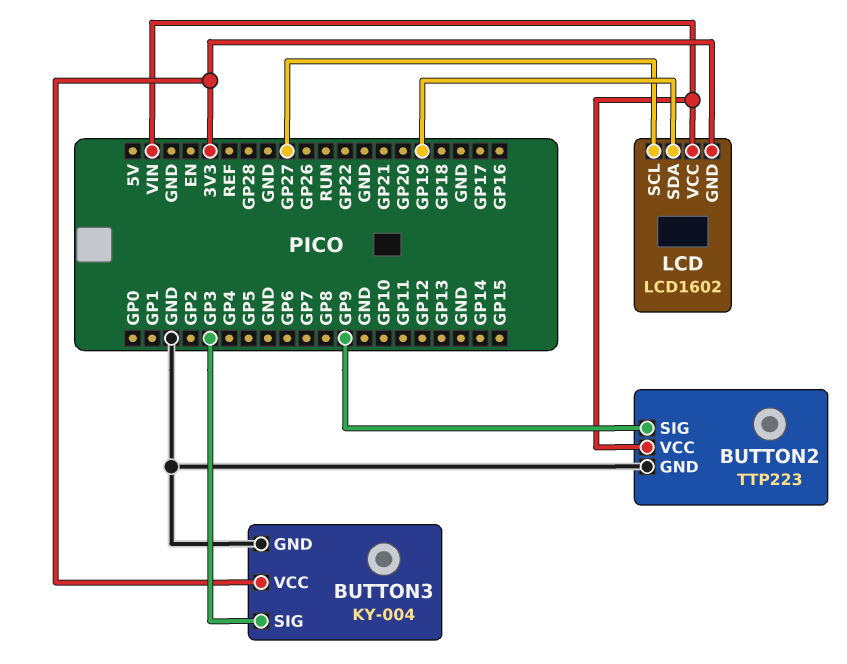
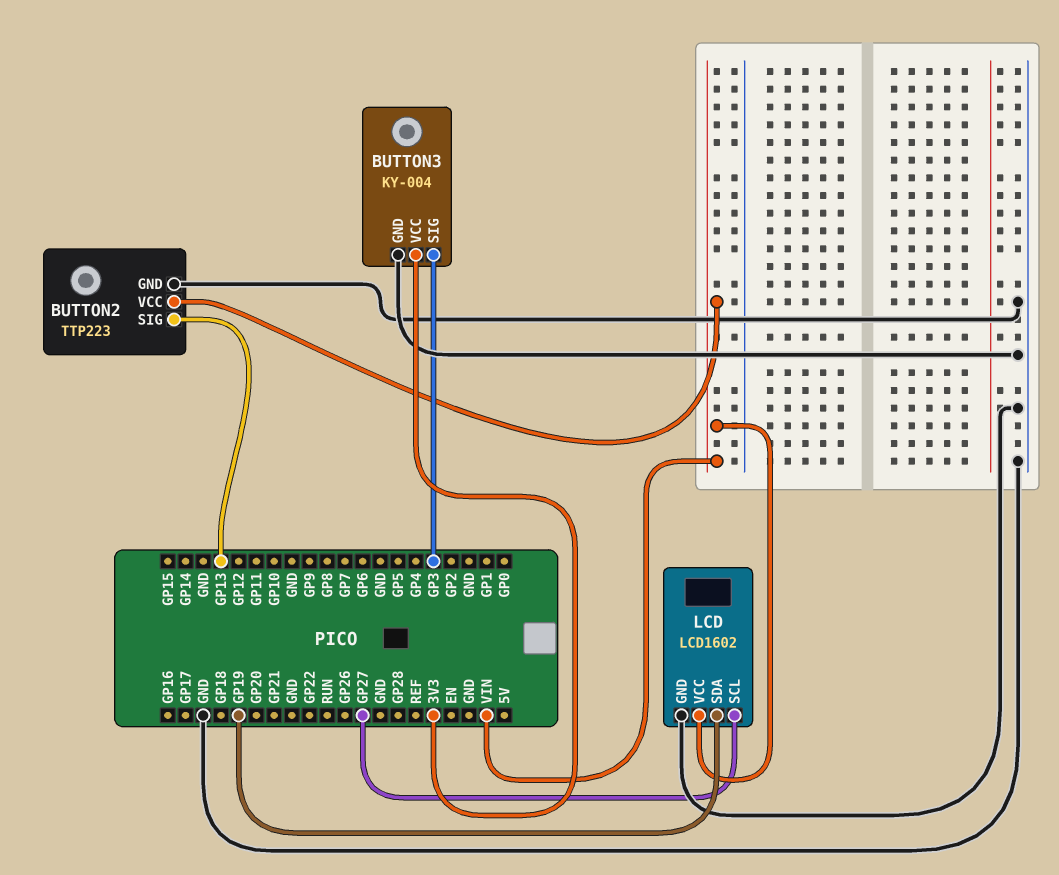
BUTTON2 pin SIG: GP9 -> GP13
LCD pin GND: 3V3 -> GND

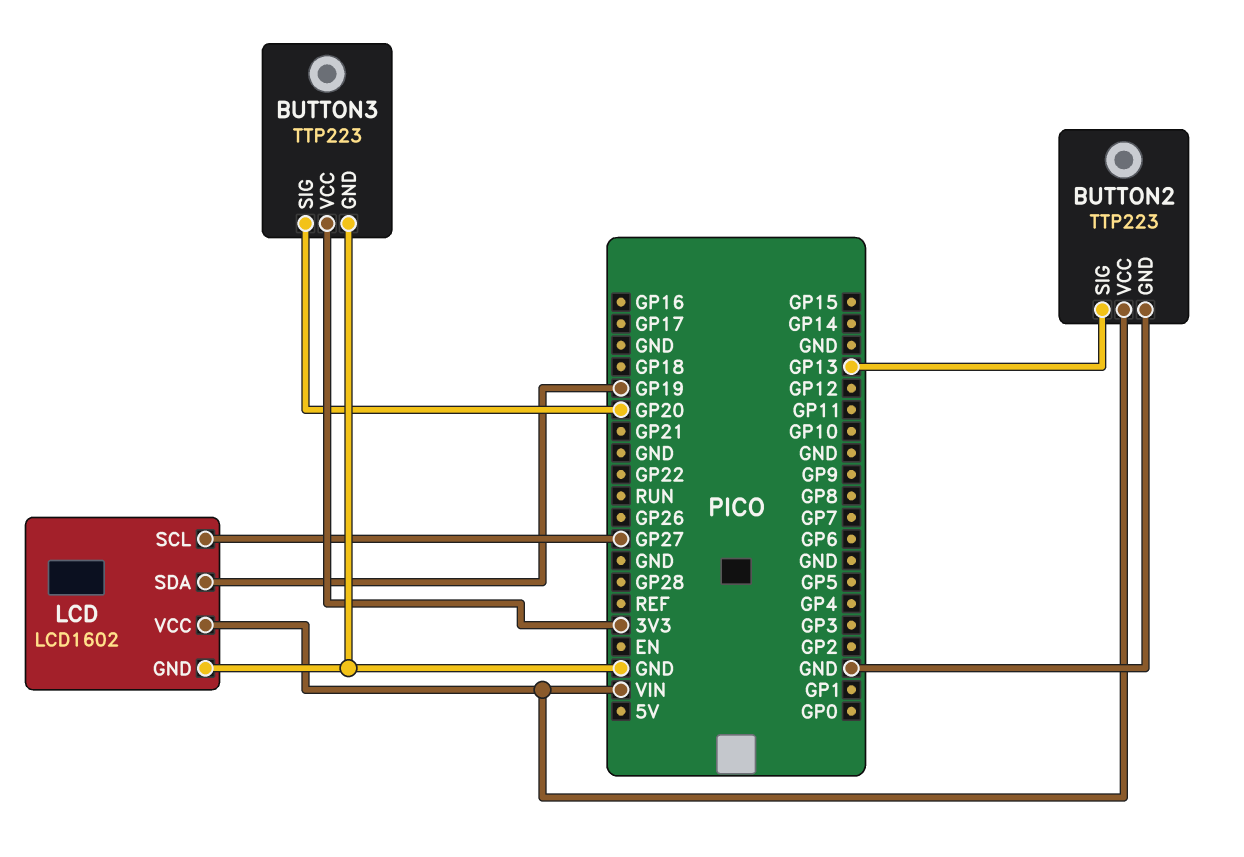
BUTTON3: KY-004 -> TTP223
BUTTON3 pin SIG: GP3 -> GP20

